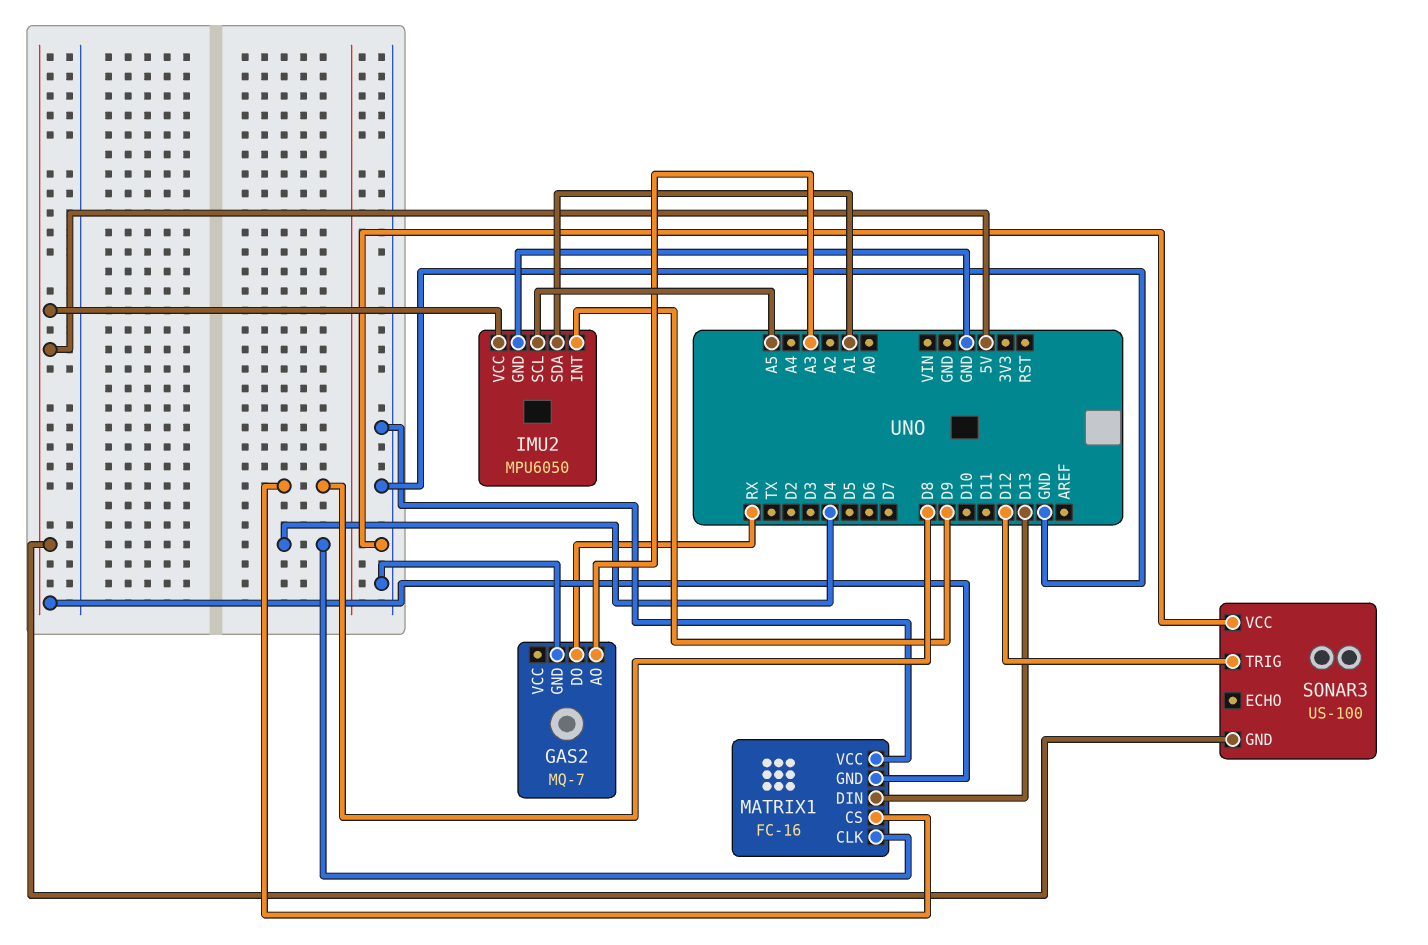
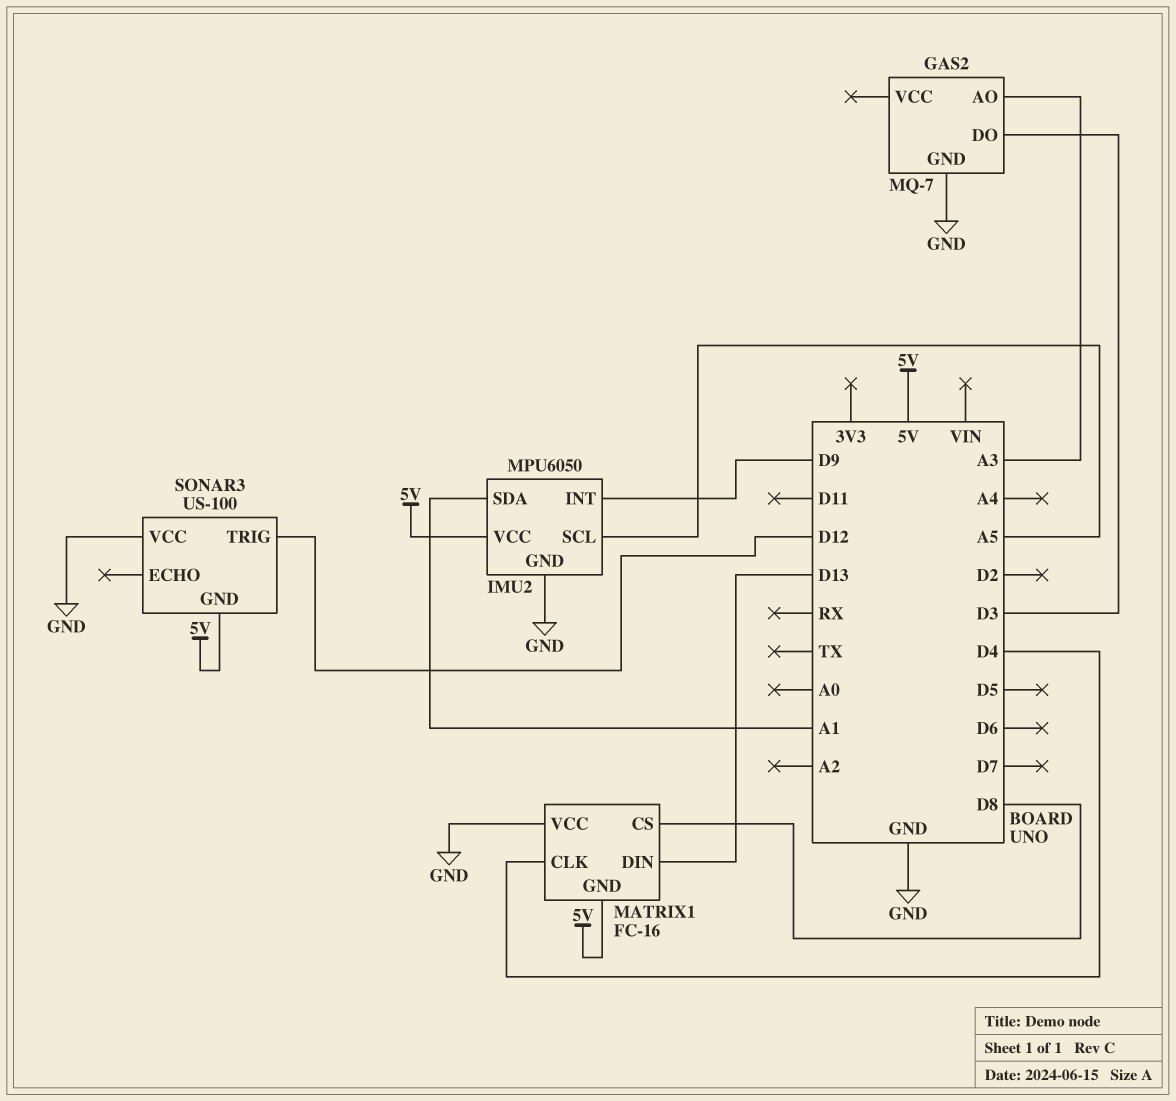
GAS2 pin DO: RX -> D3

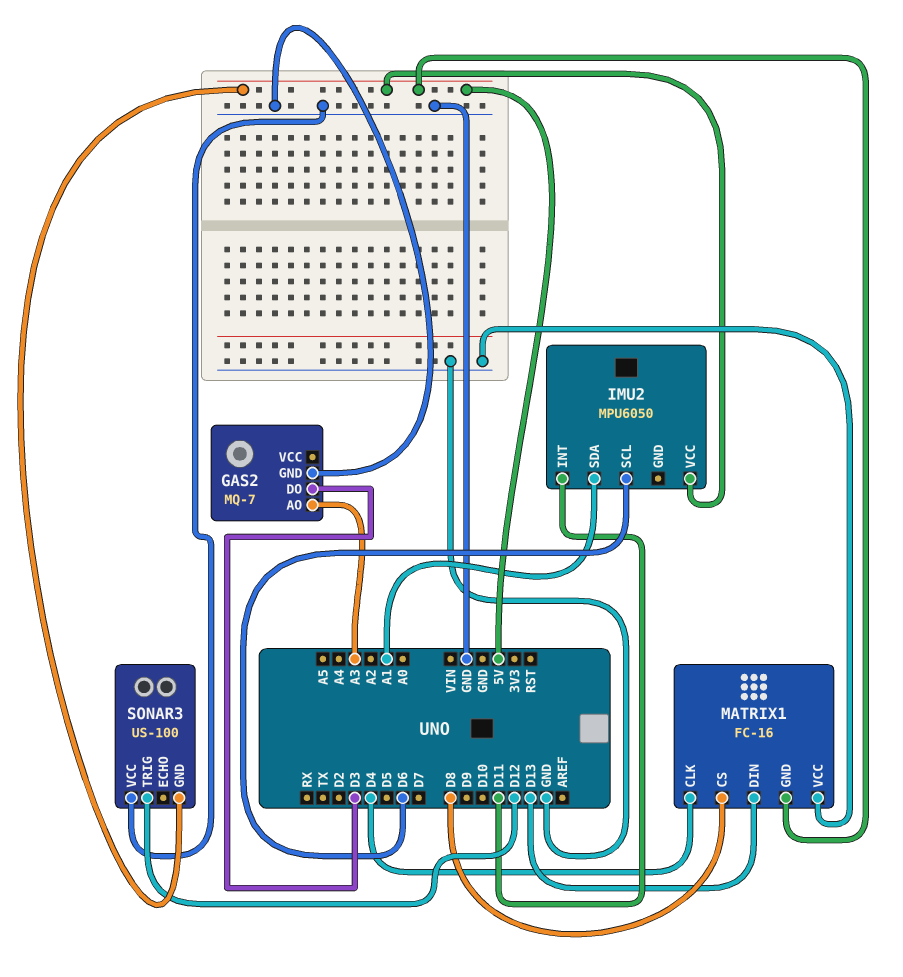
IMU2 pin GND: GND -> none
IMU2 pin INT: D9 -> D11
IMU2 pin SCL: A5 -> D6

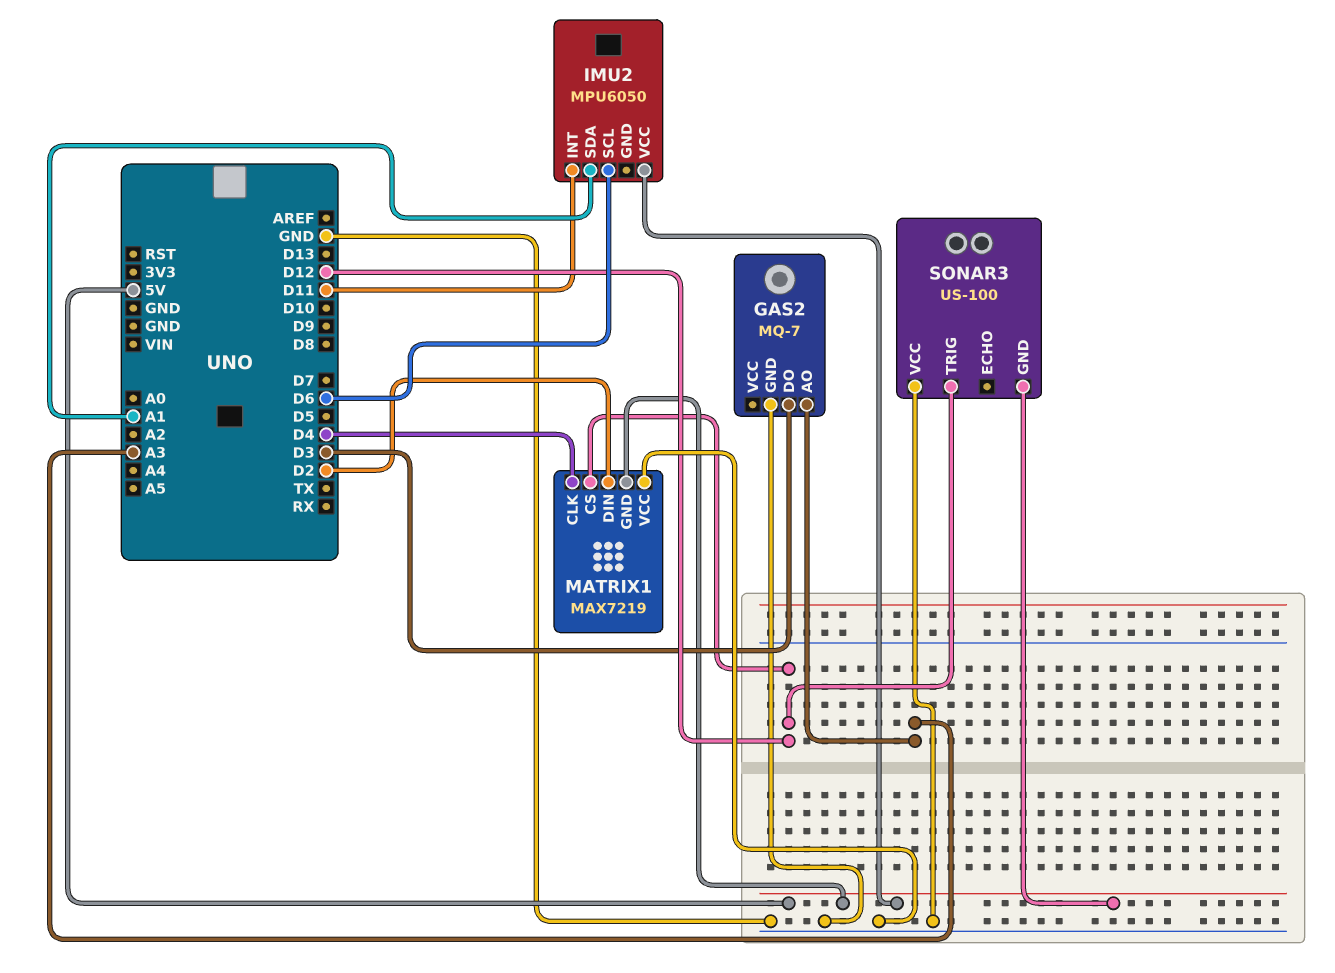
MATRIX1: FC-16 -> MAX7219
MATRIX1 pin CS: D8 -> D12
MATRIX1 pin DIN: D13 -> D2

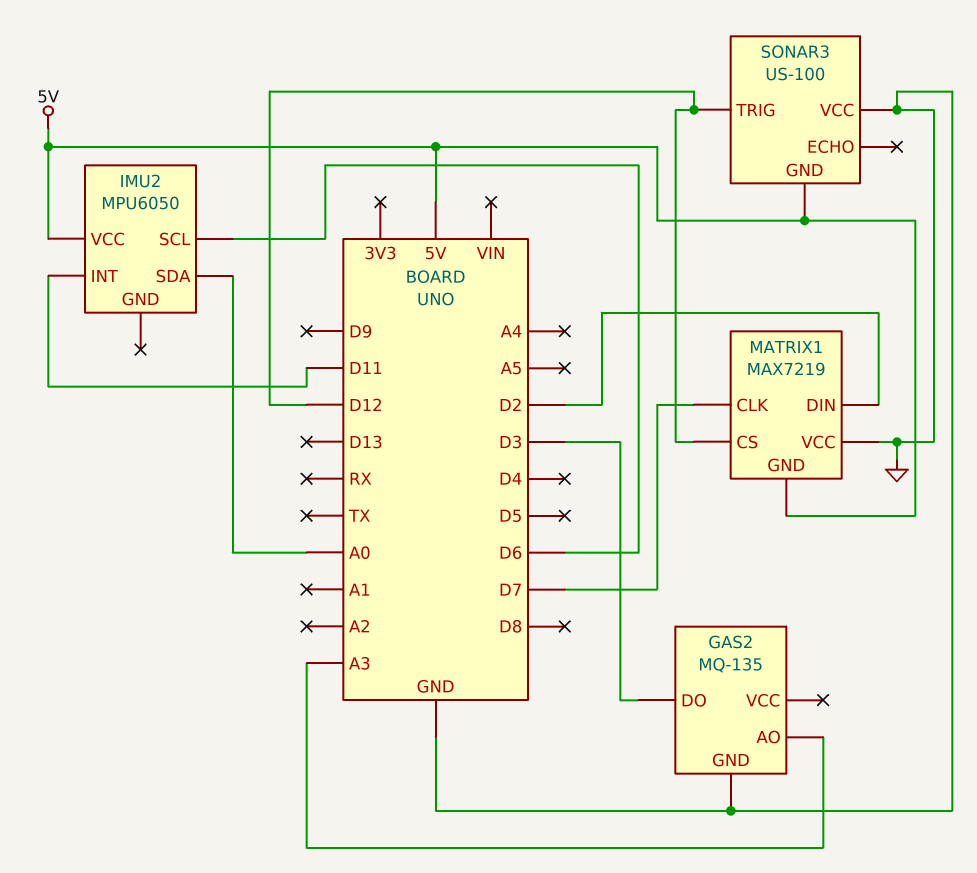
GAS2: MQ-7 -> MQ-135
IMU2 pin SDA: A1 -> A0
MATRIX1 pin CLK: D4 -> D7

